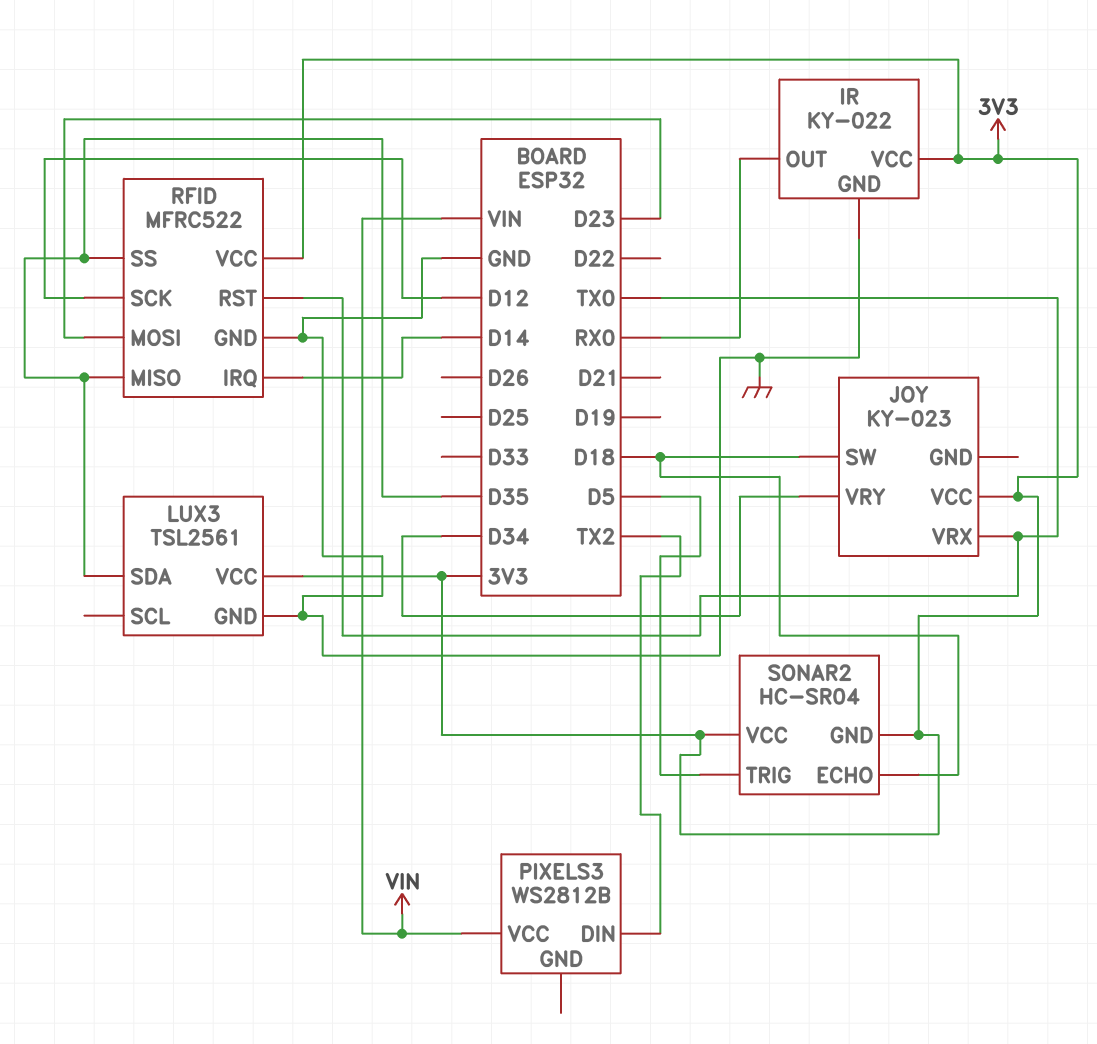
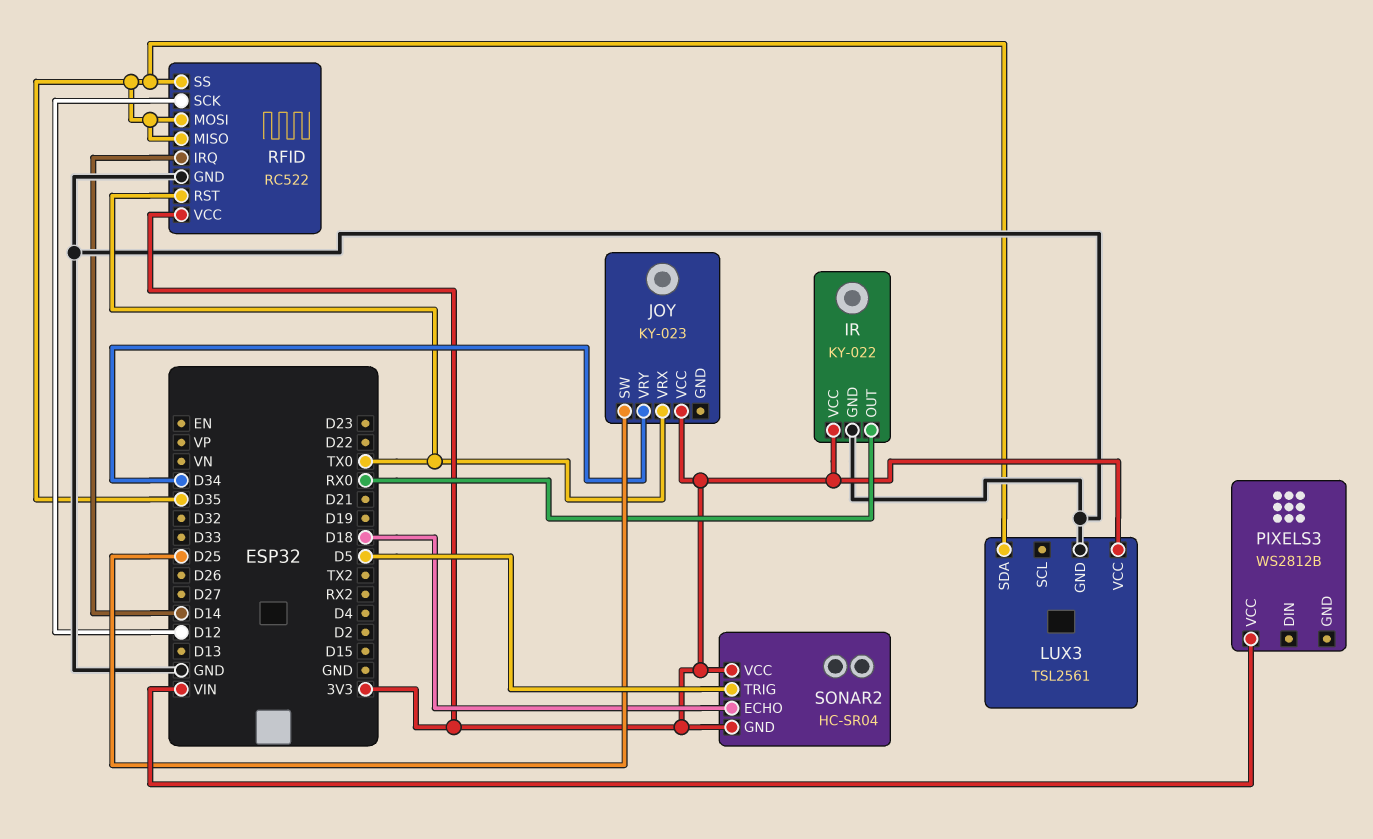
JOY pin SW: D18 -> D25
PIXELS3 pin DIN: TX2 -> none
RFID: MFRC522 -> RC522
RFID pin MOSI: D23 -> D35

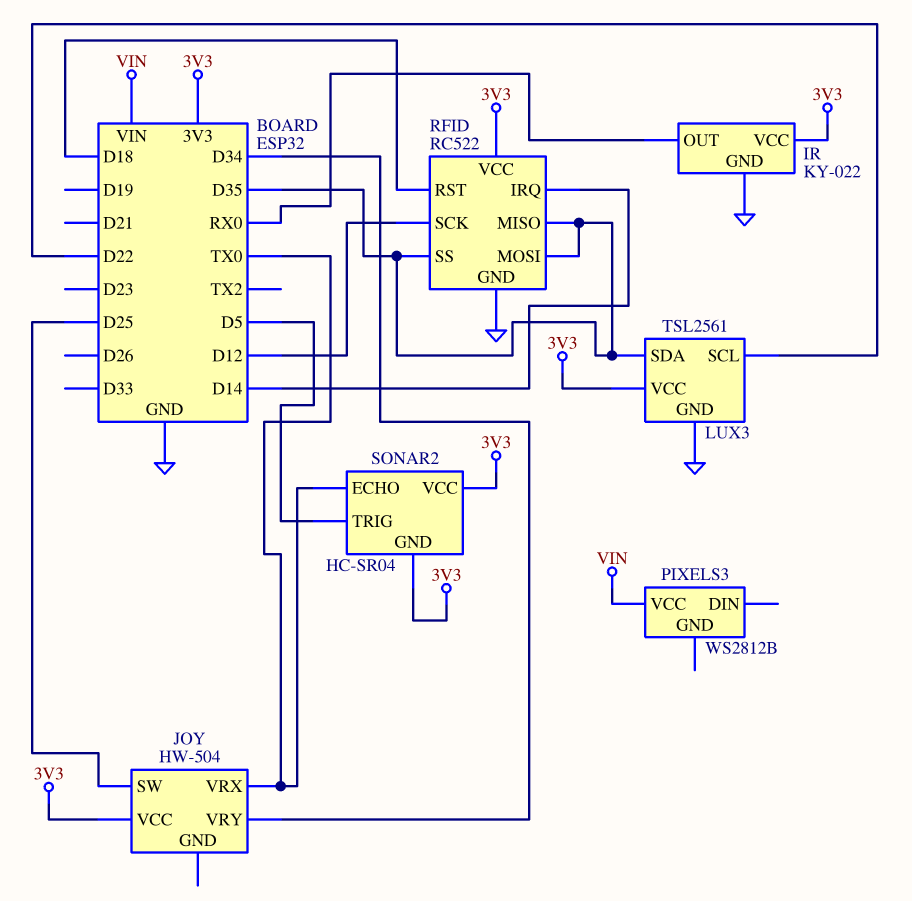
JOY: KY-023 -> HW-504
LUX3 pin SCL: none -> D22
RFID pin RST: TX0 -> D18
SONAR2 pin ECHO: D18 -> TX0

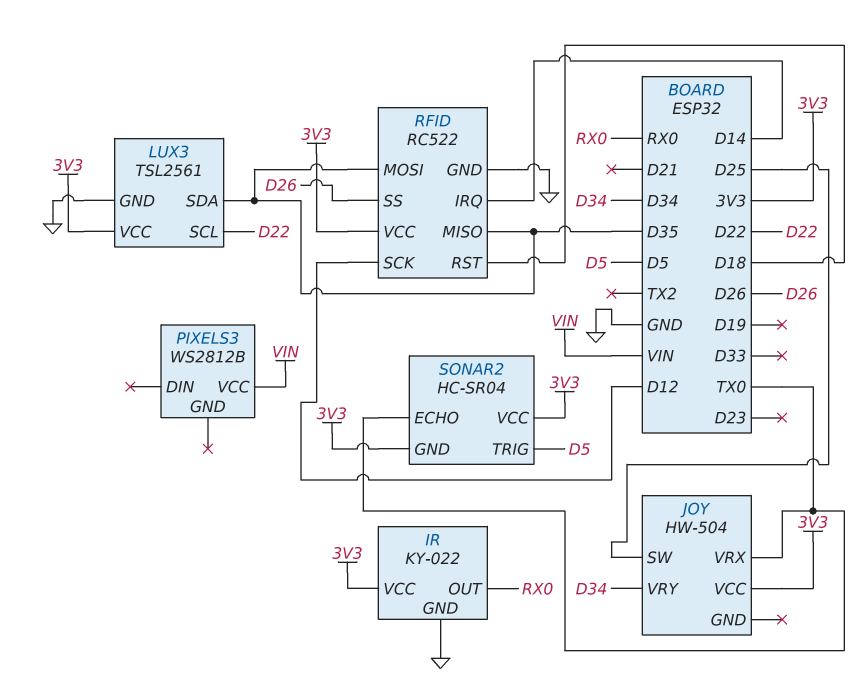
RFID pin SS: D35 -> D26

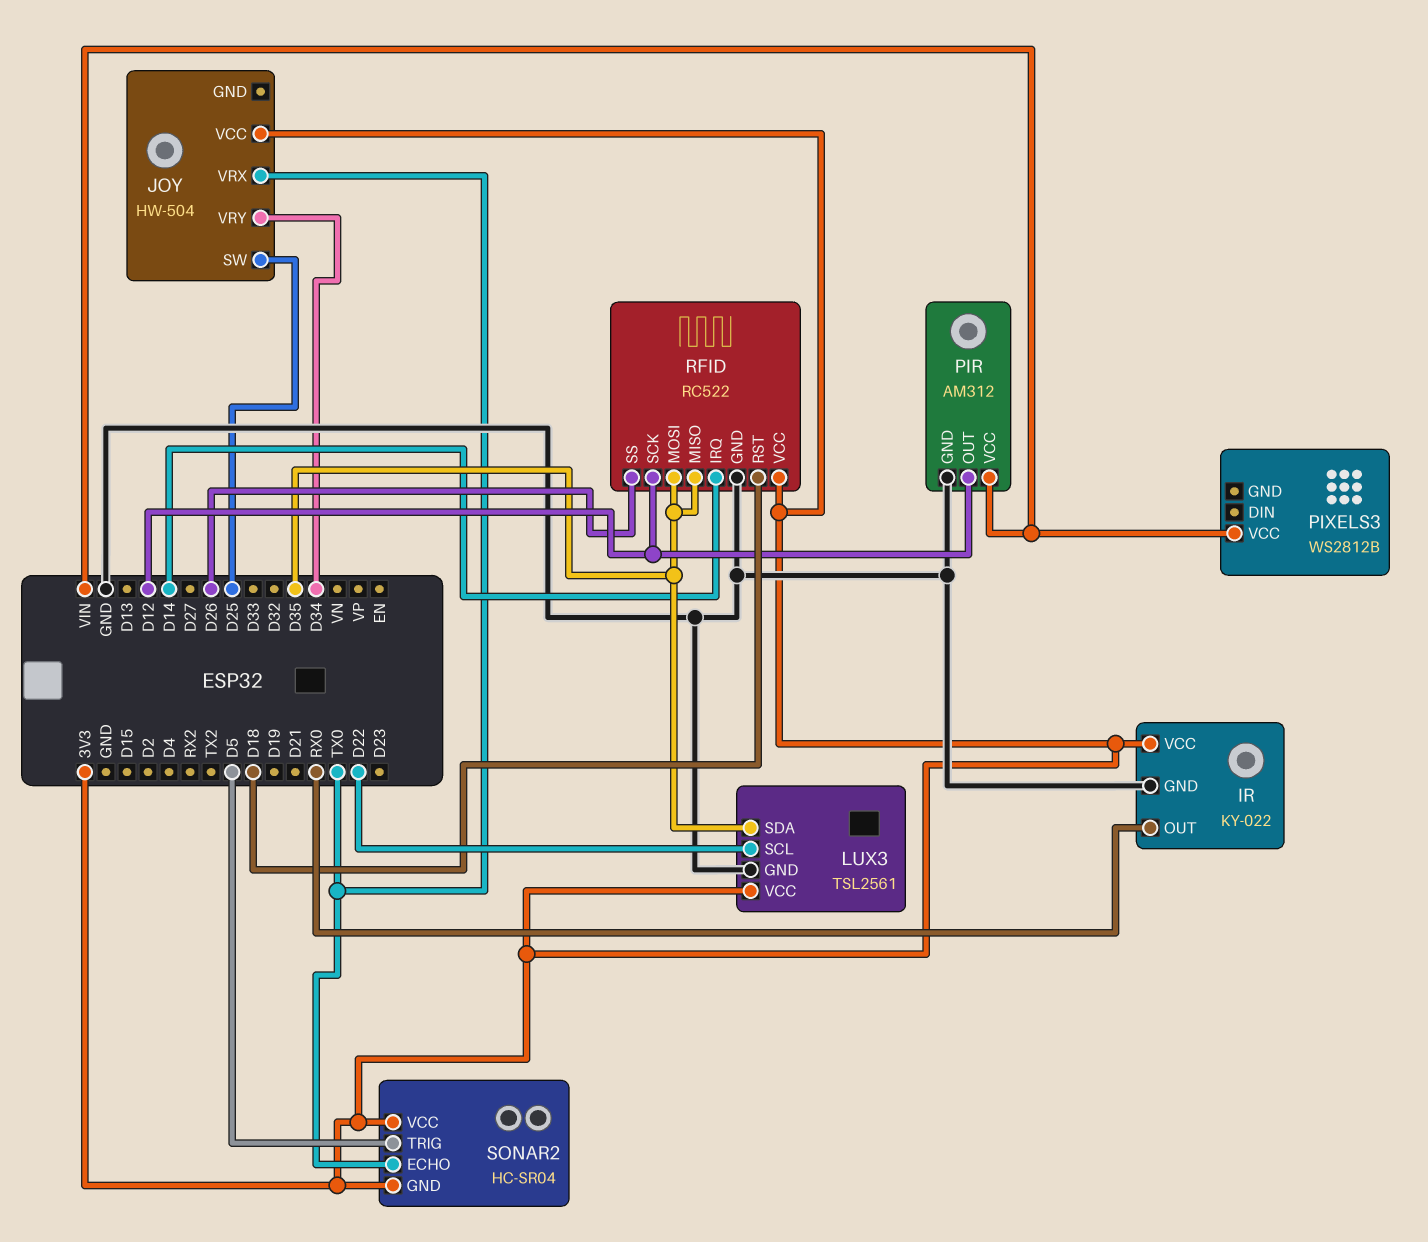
PIR: none -> AM312
PIR pin GND: none -> GND
PIR pin OUT: none -> D12
PIR pin VCC: none -> VIN

